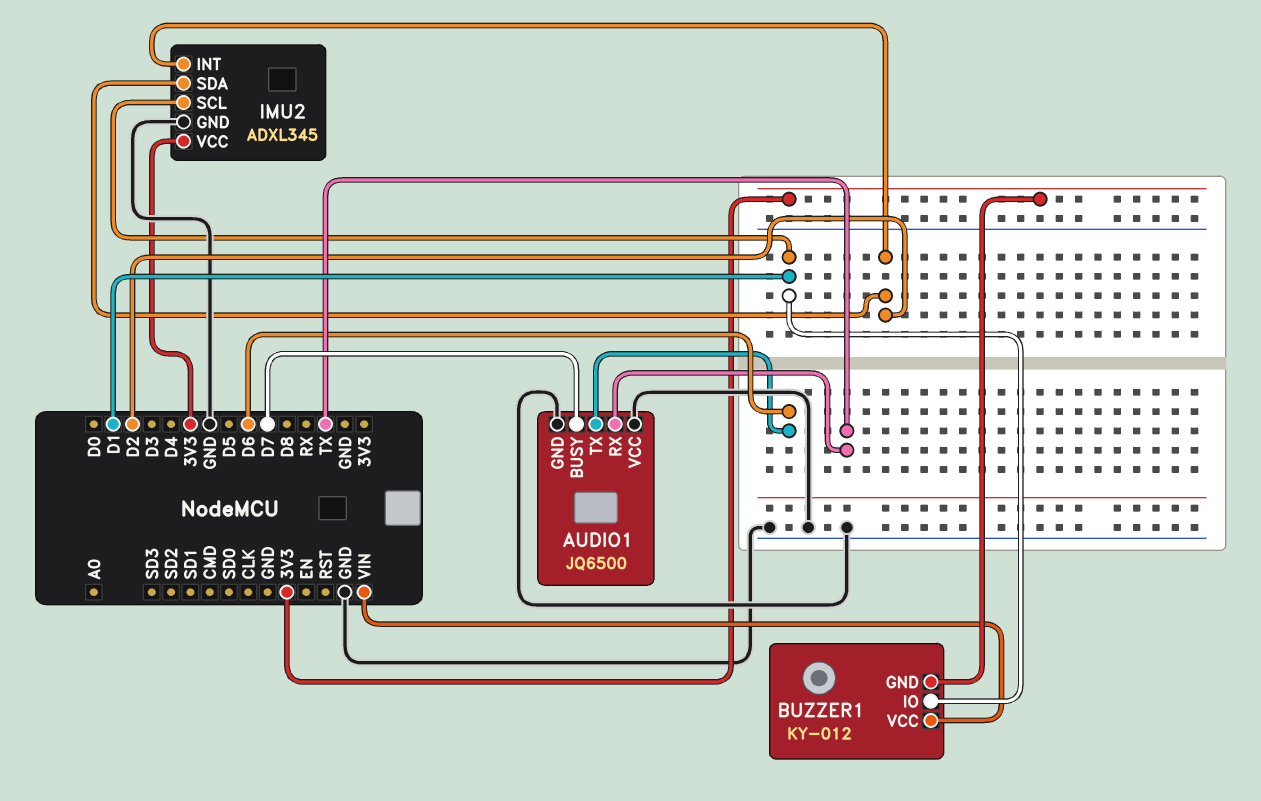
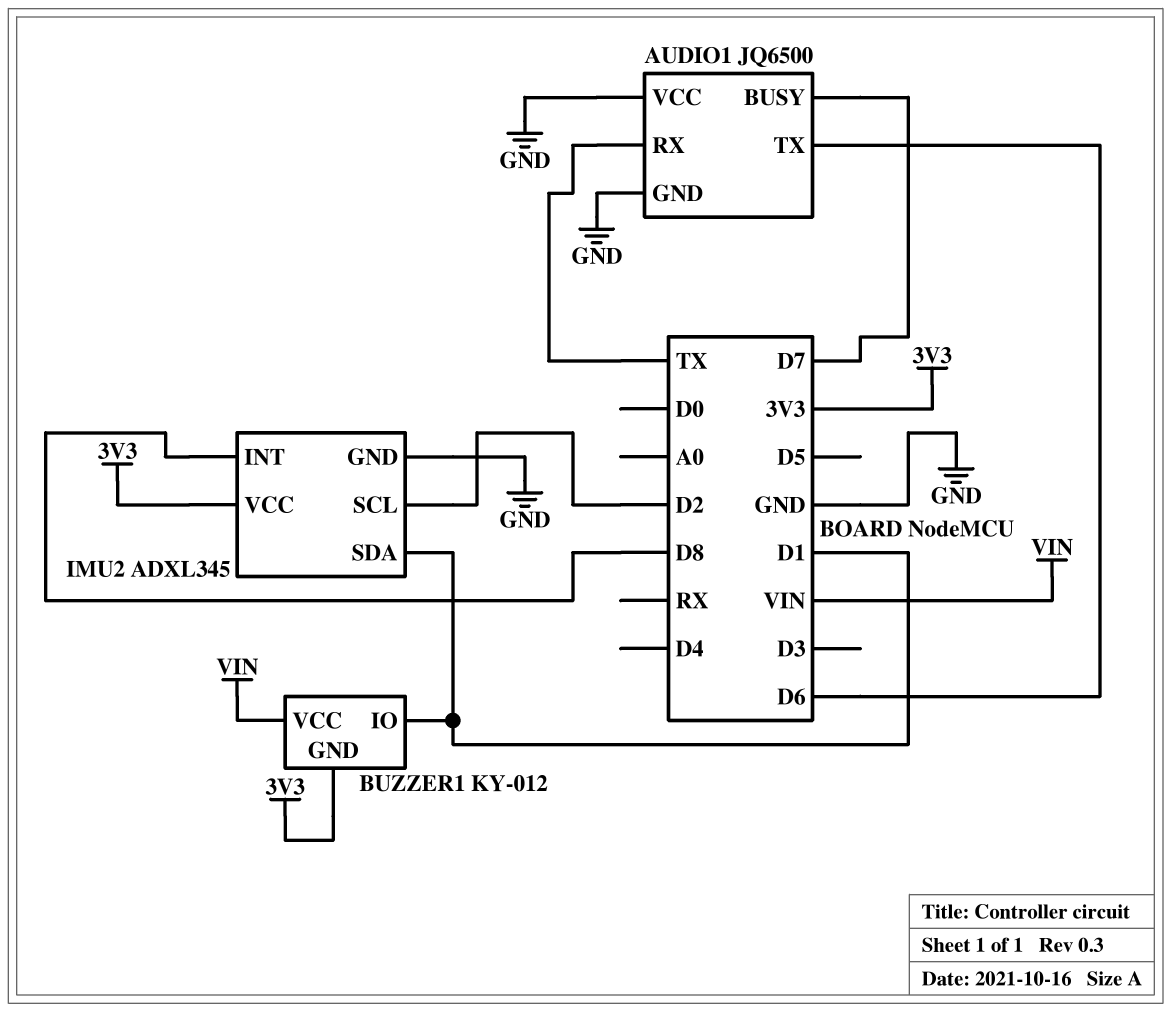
IMU2 pin INT: D2 -> D8
IMU2 pin SCL: D1 -> D2
IMU2 pin SDA: D2 -> D1

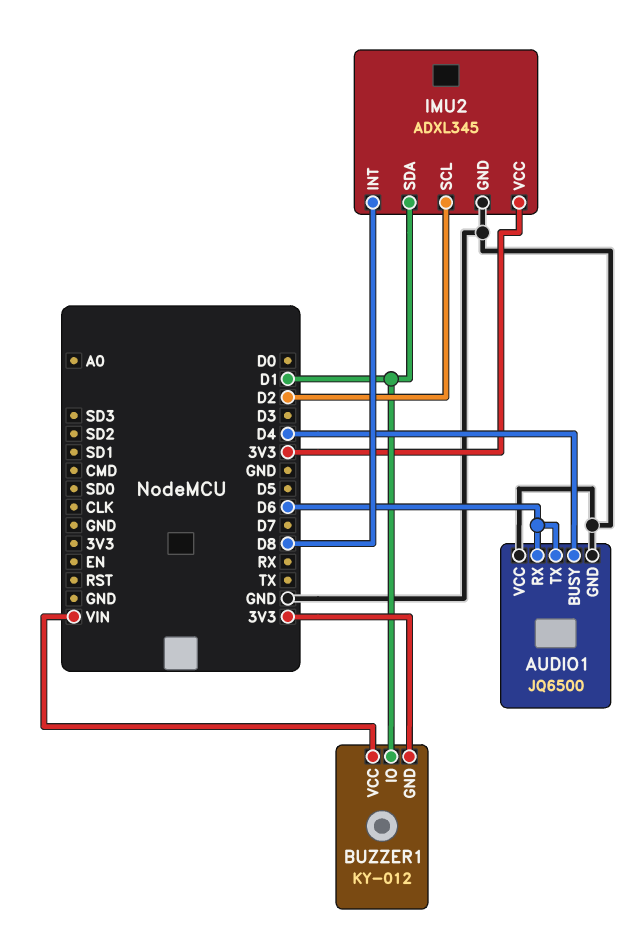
AUDIO1 pin BUSY: D7 -> D4
AUDIO1 pin RX: TX -> D6

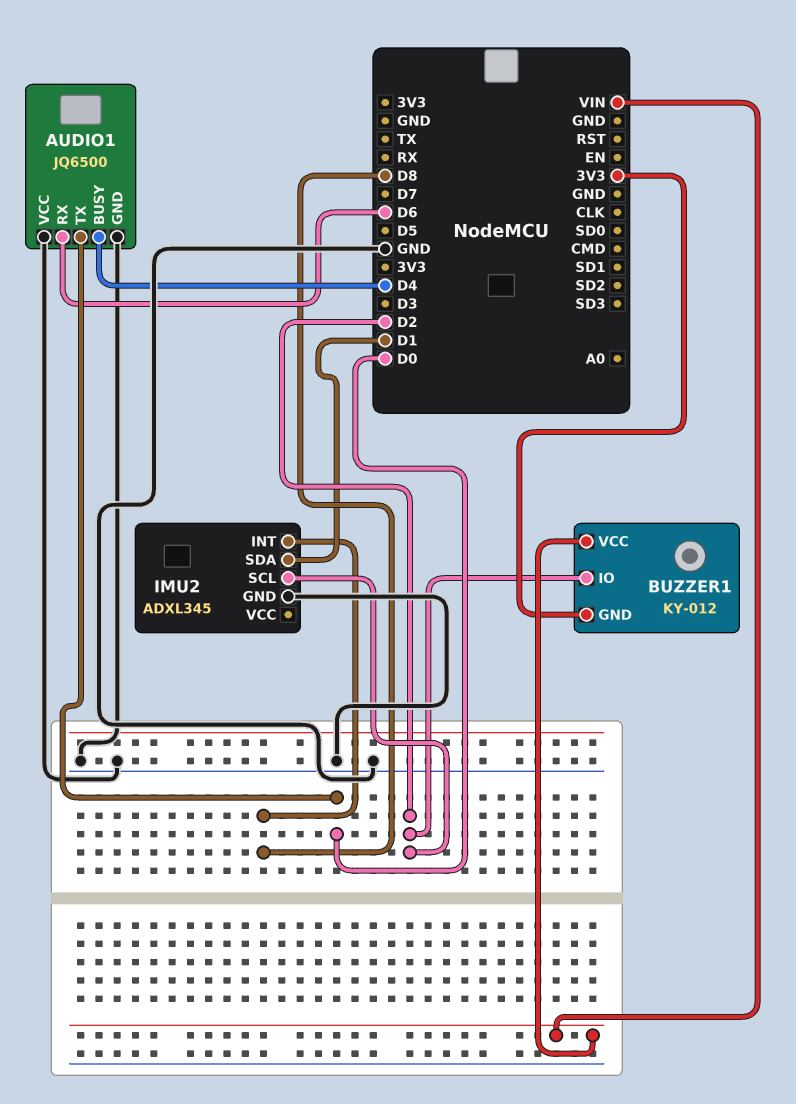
AUDIO1 pin TX: D6 -> D0
BUZZER1 pin IO: D1 -> D2
IMU2 pin VCC: 3V3 -> none

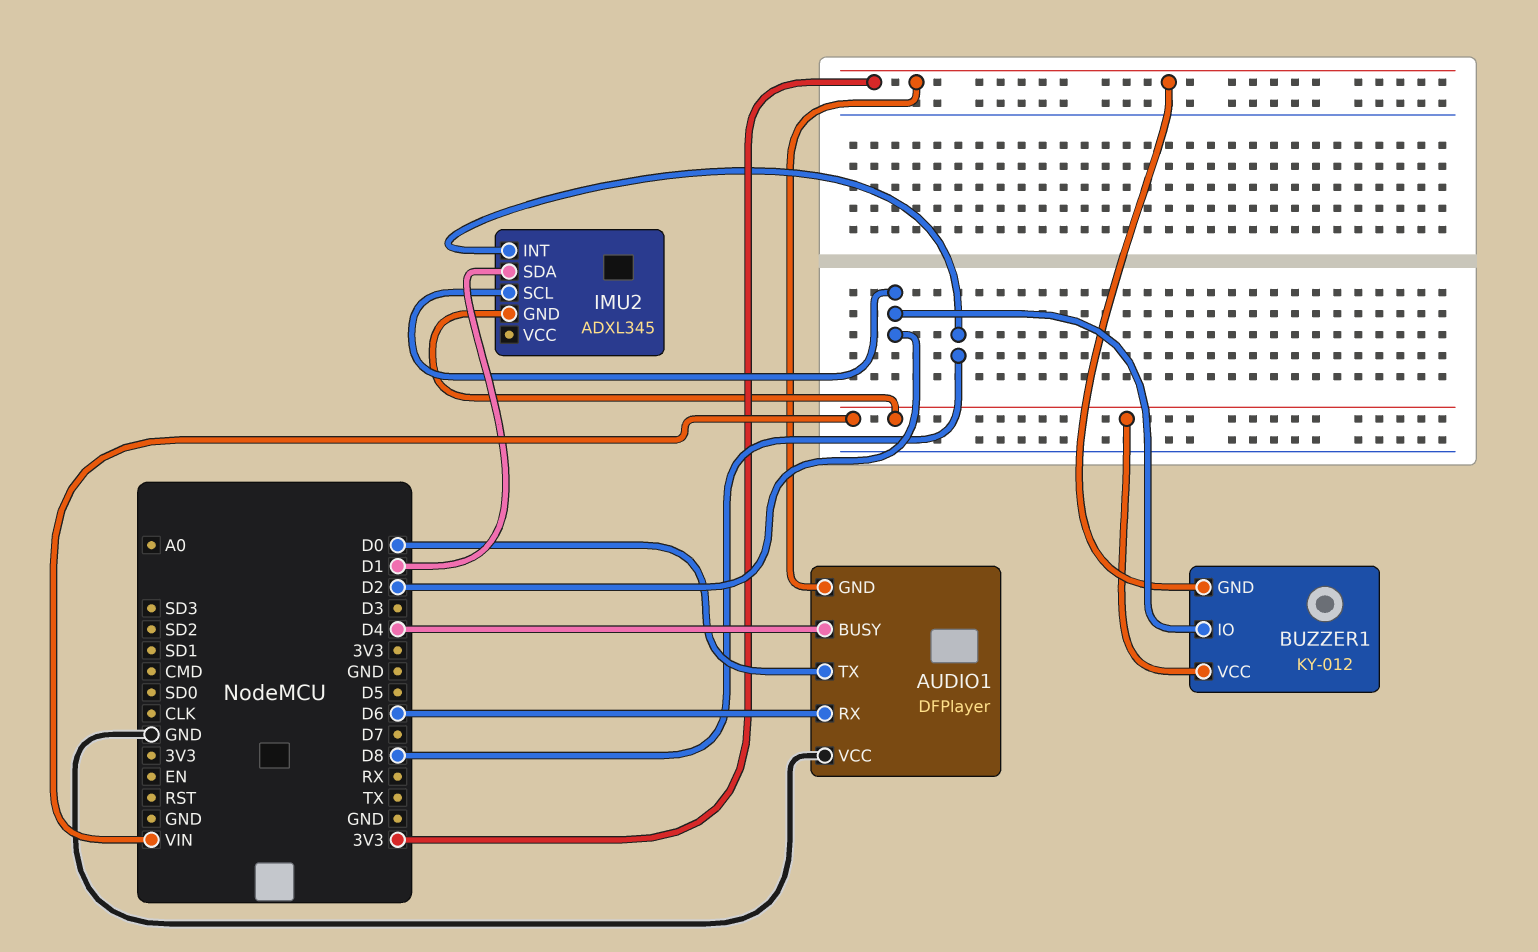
AUDIO1: JQ6500 -> DFPlayer
AUDIO1 pin GND: GND -> 3V3
IMU2 pin GND: GND -> VIN

